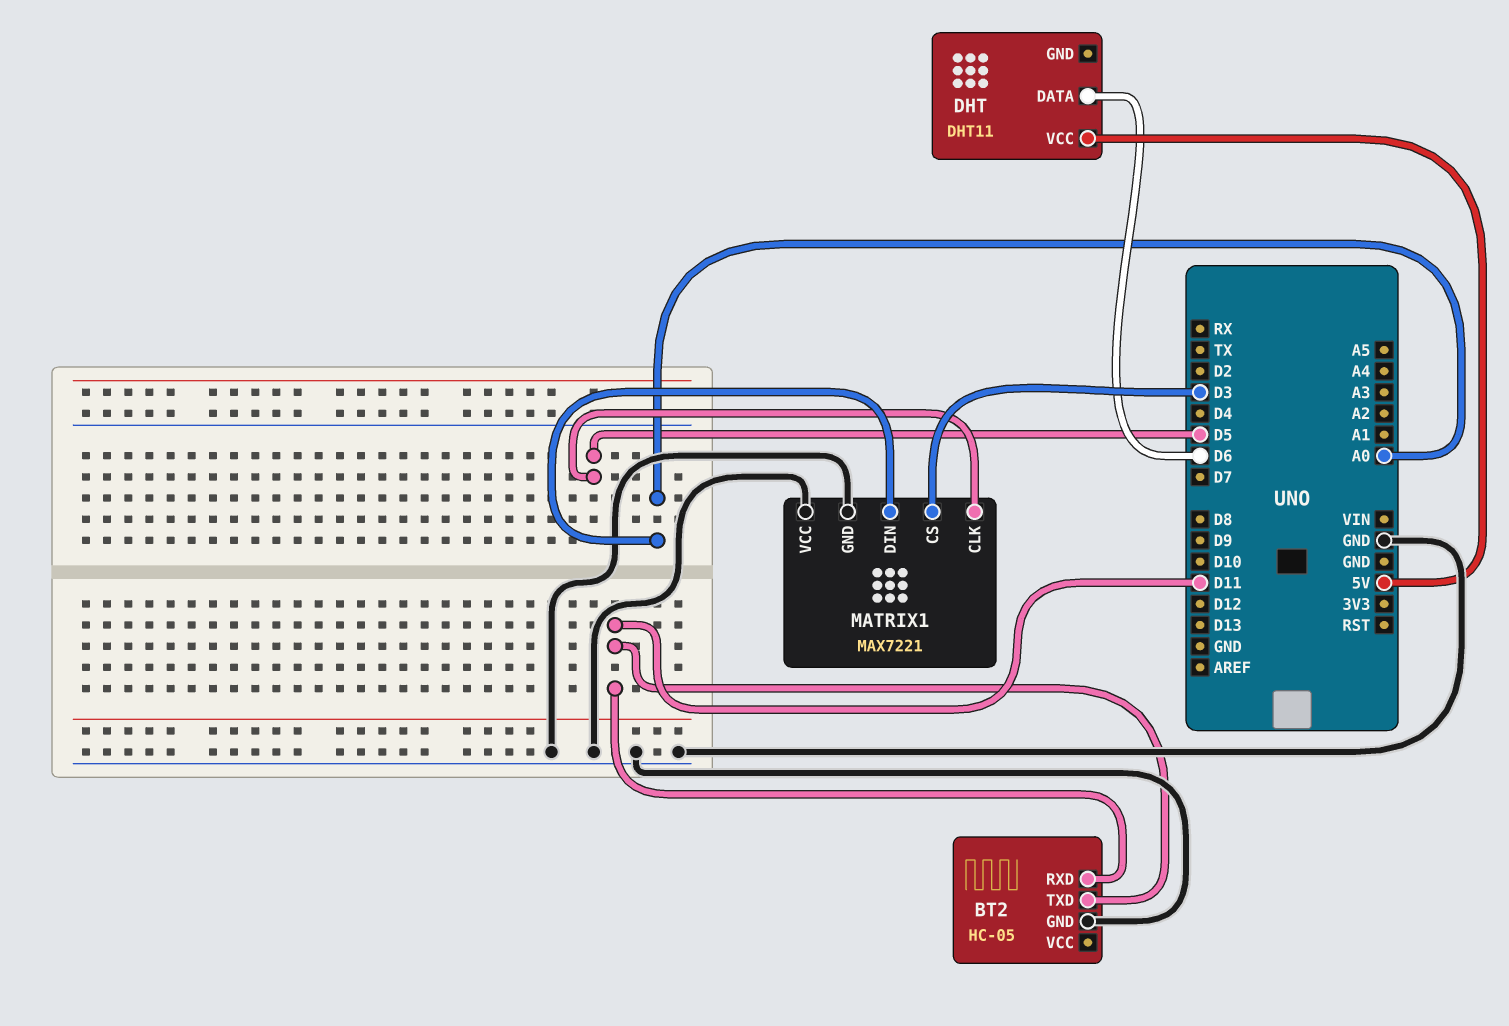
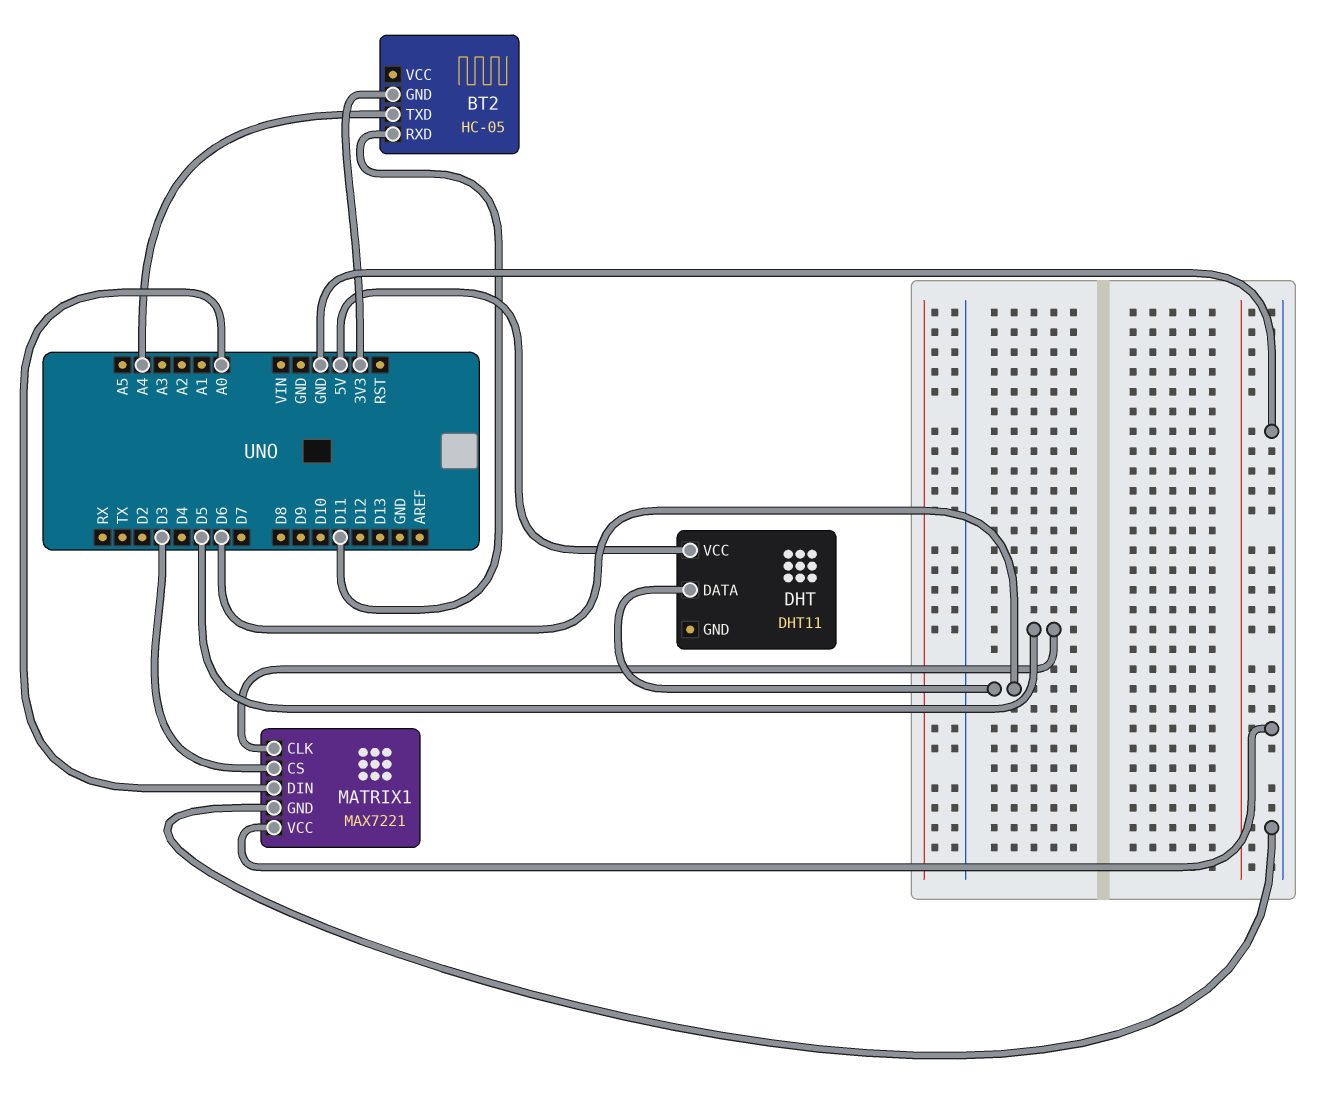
BT2 pin GND: GND -> 3V3
BT2 pin TXD: D11 -> A4

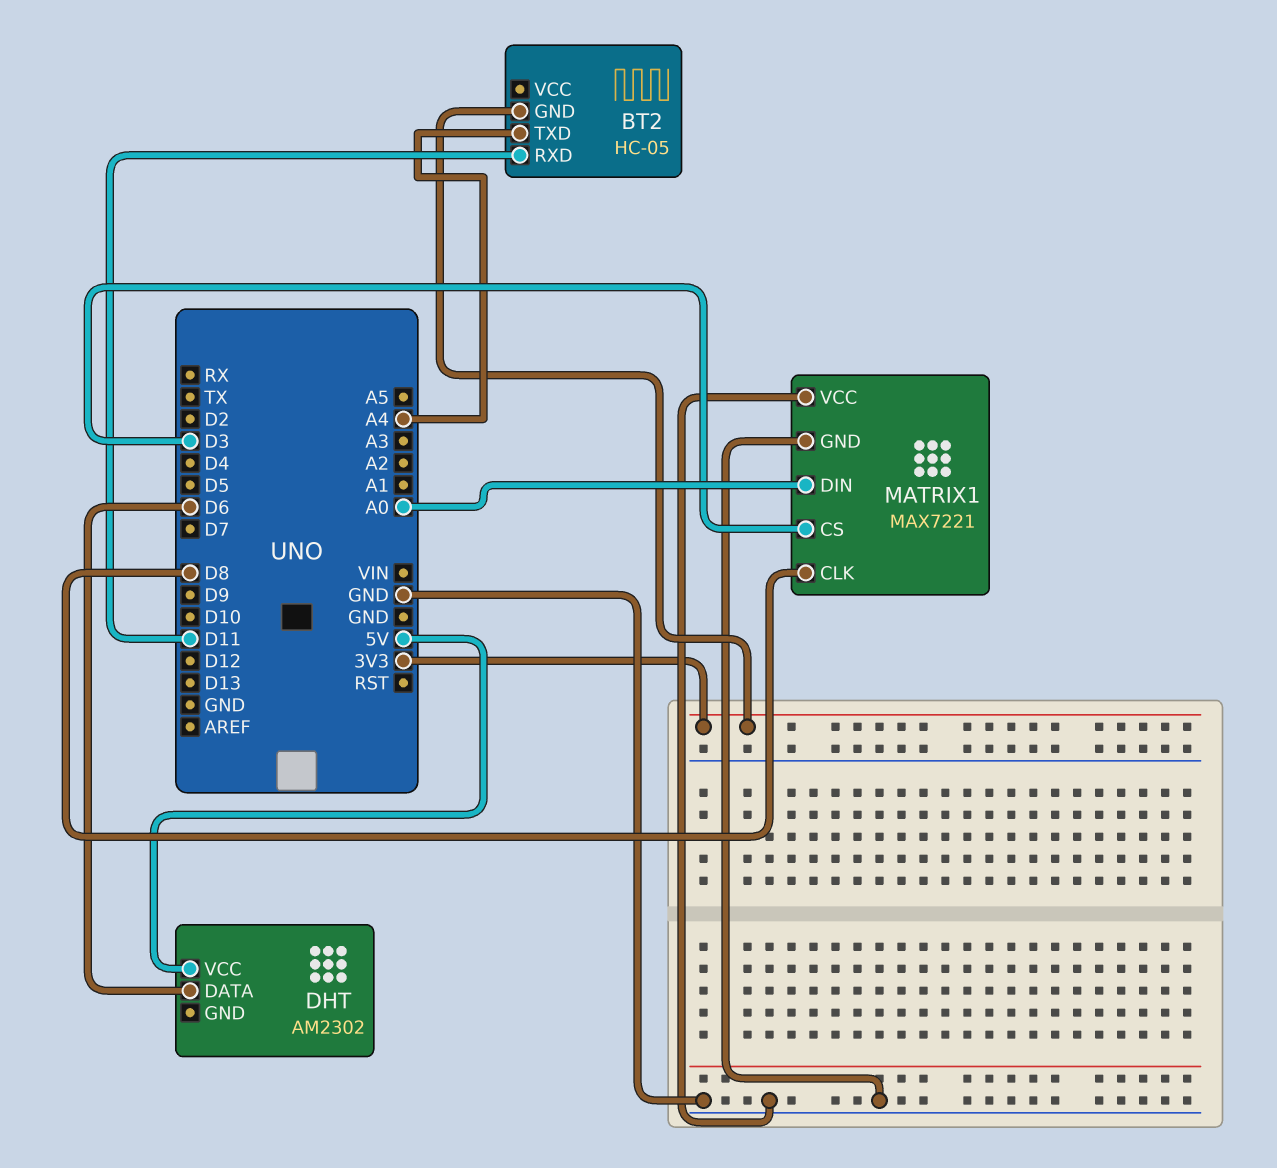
DHT: DHT11 -> AM2302
MATRIX1 pin CLK: D5 -> D8

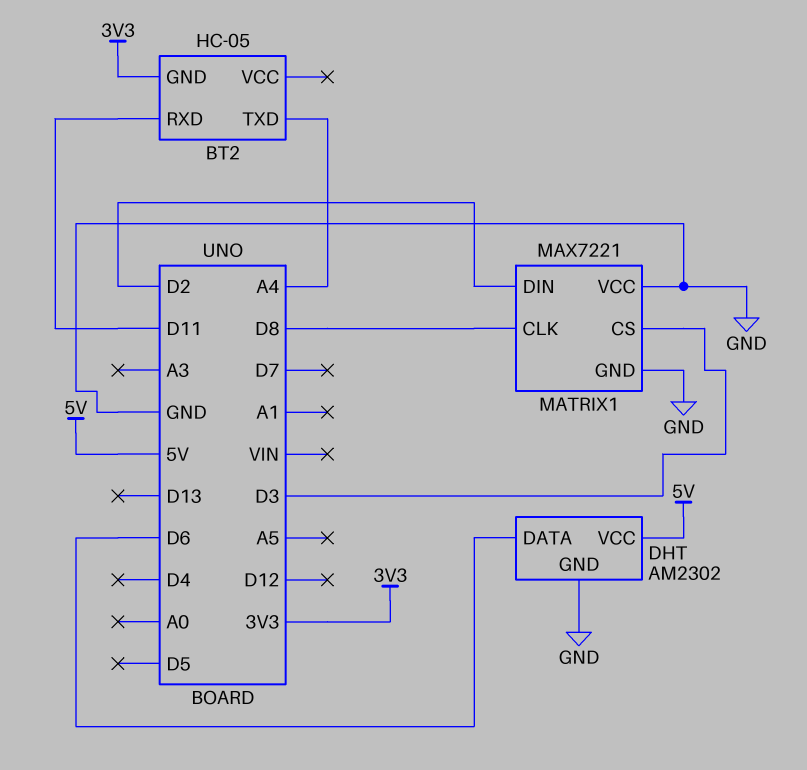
DHT pin GND: none -> GND
MATRIX1 pin DIN: A0 -> D2

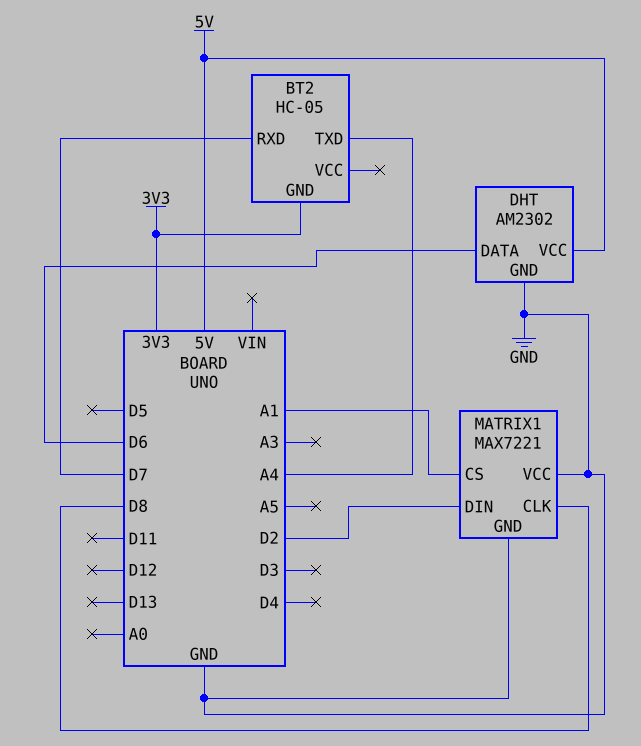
BT2 pin RXD: D11 -> D7
MATRIX1 pin CS: D3 -> A1

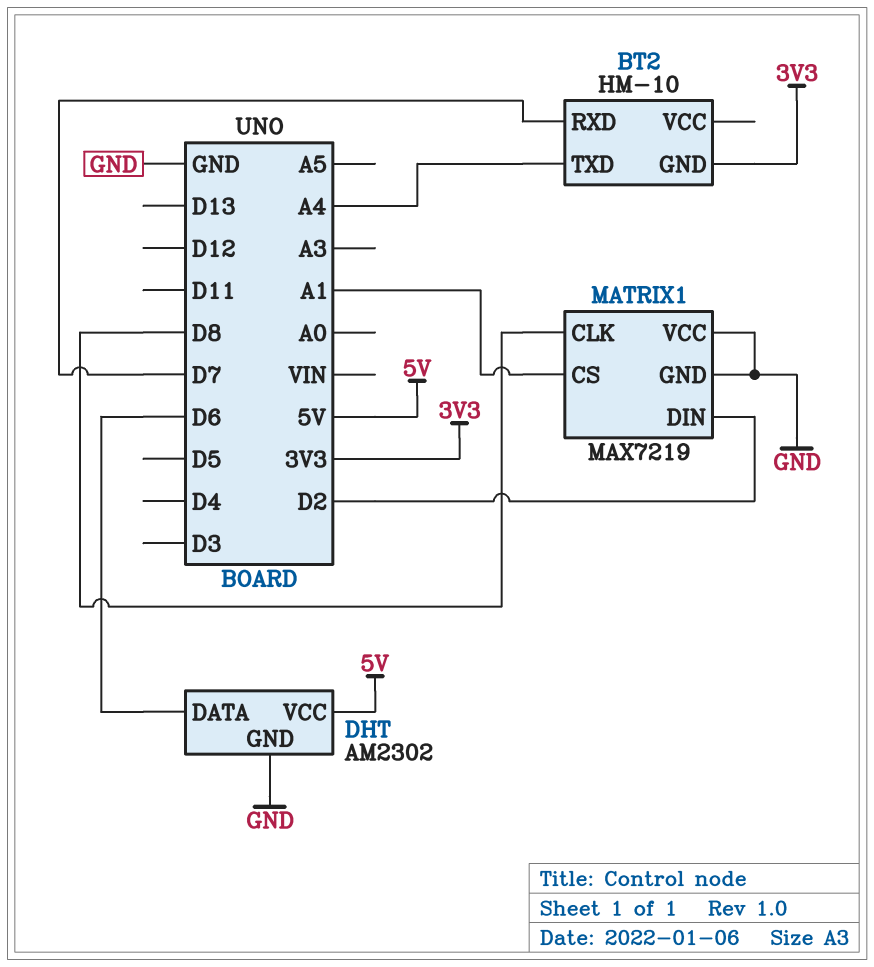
BT2: HC-05 -> HM-10
MATRIX1: MAX7221 -> MAX7219

